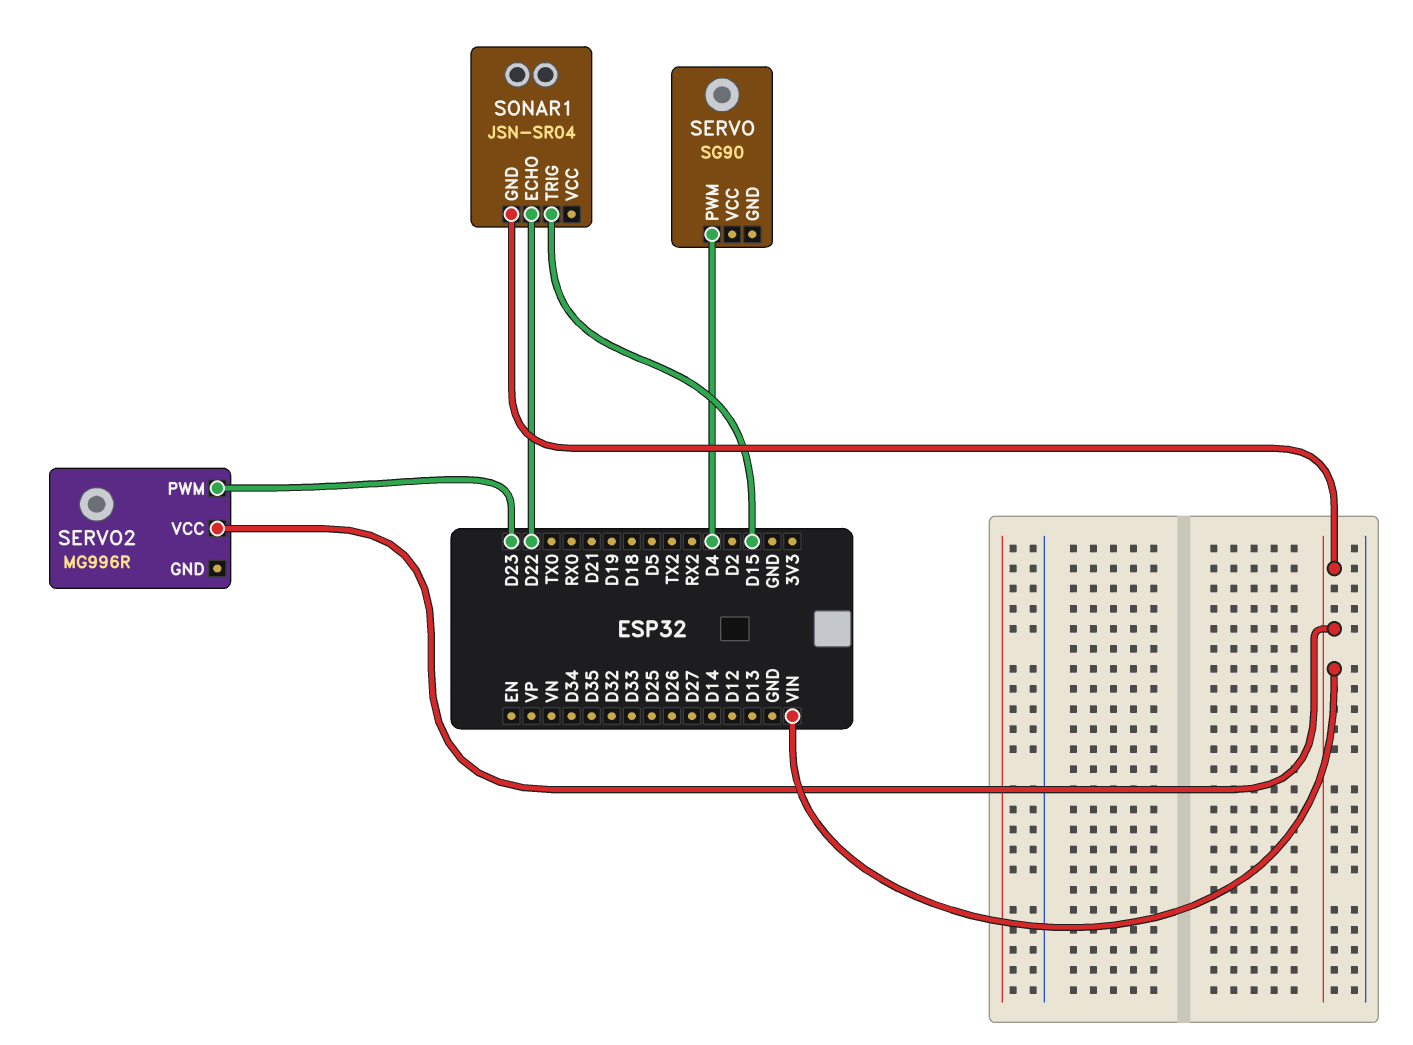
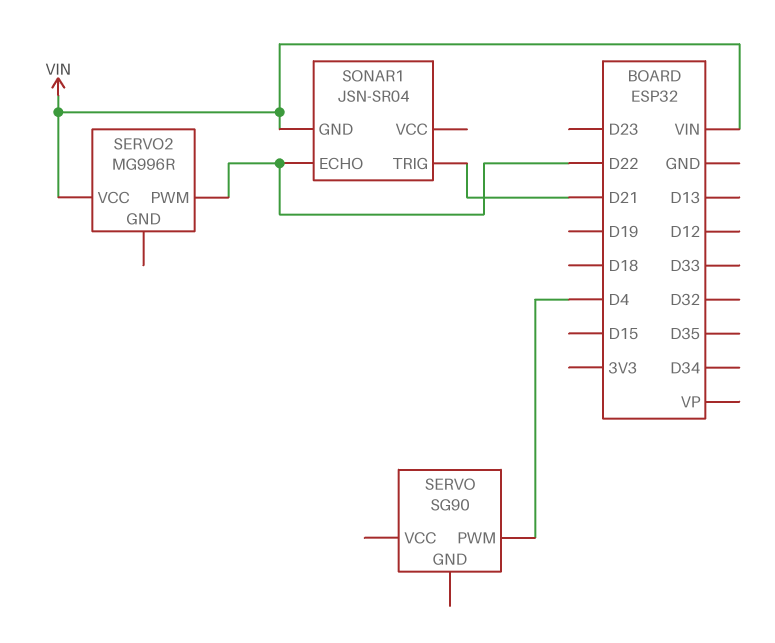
SERVO2 pin PWM: D23 -> D22
SONAR1 pin TRIG: D15 -> D21

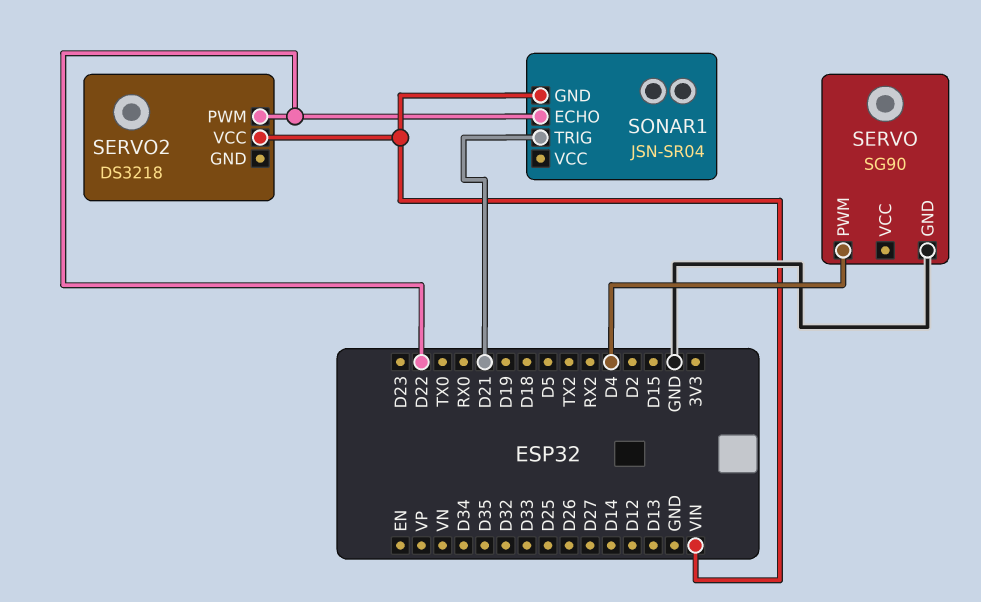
SERVO pin GND: none -> GND
SERVO2: MG996R -> DS3218

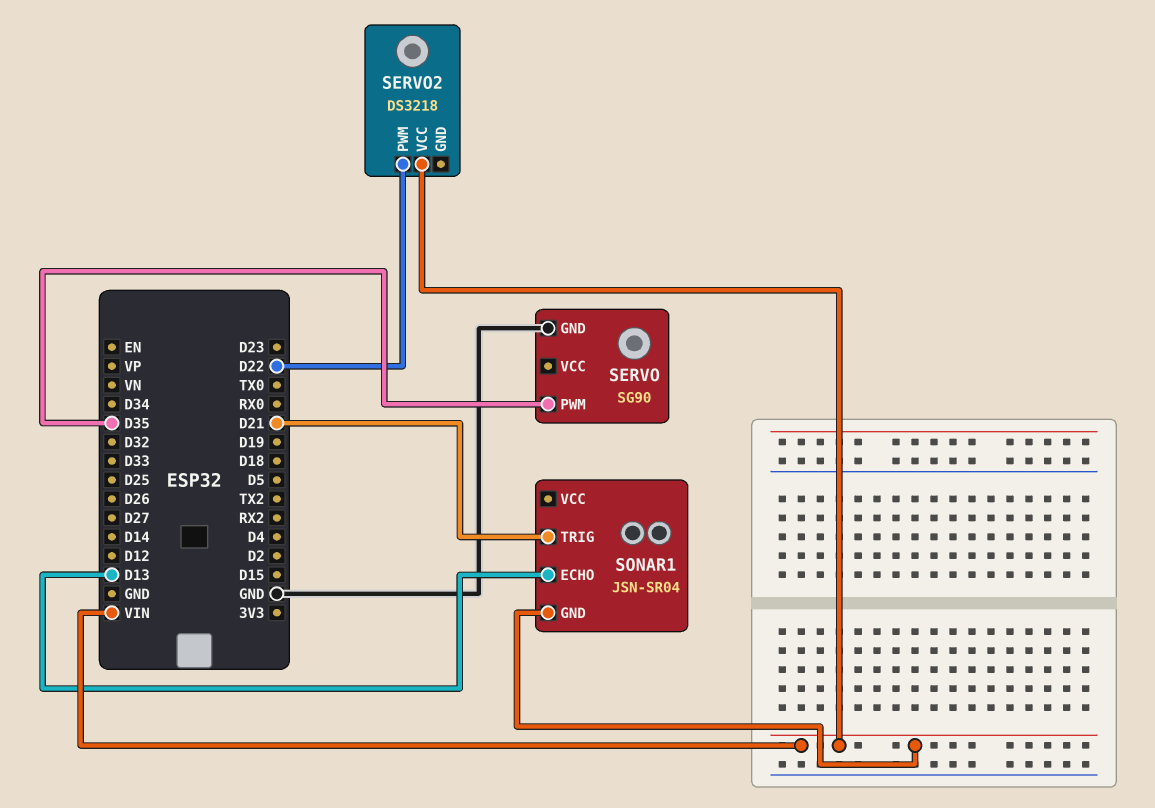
SERVO pin PWM: D4 -> D35
SONAR1 pin ECHO: D22 -> D13

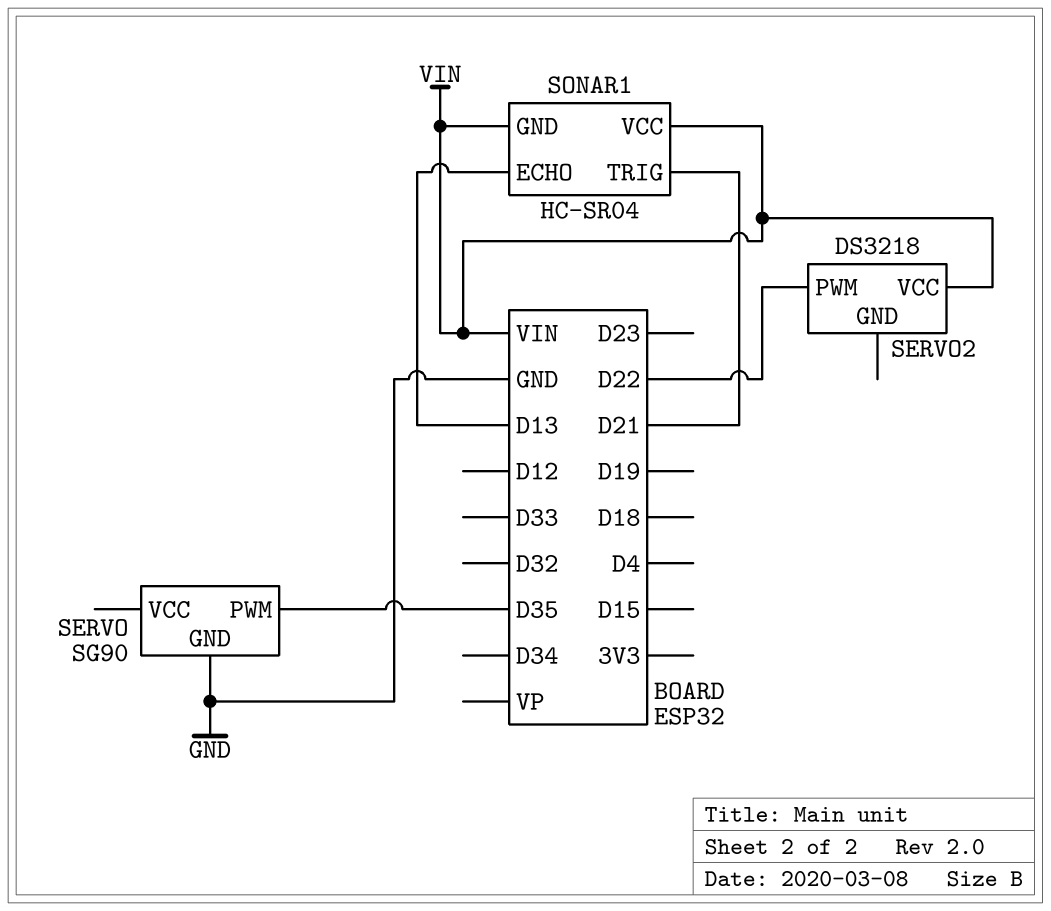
SONAR1: JSN-SR04 -> HC-SR04
SONAR1 pin VCC: none -> VIN

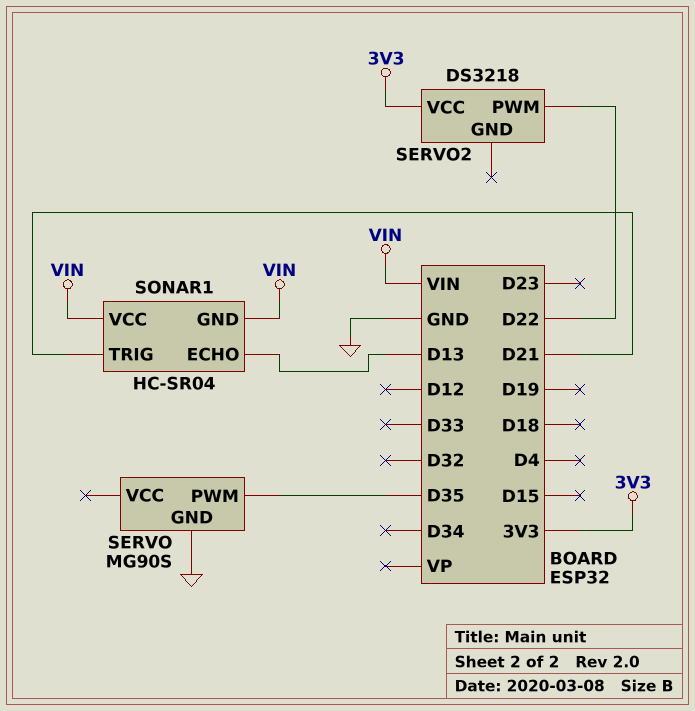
SERVO: SG90 -> MG90S
SERVO2 pin VCC: VIN -> 3V3

